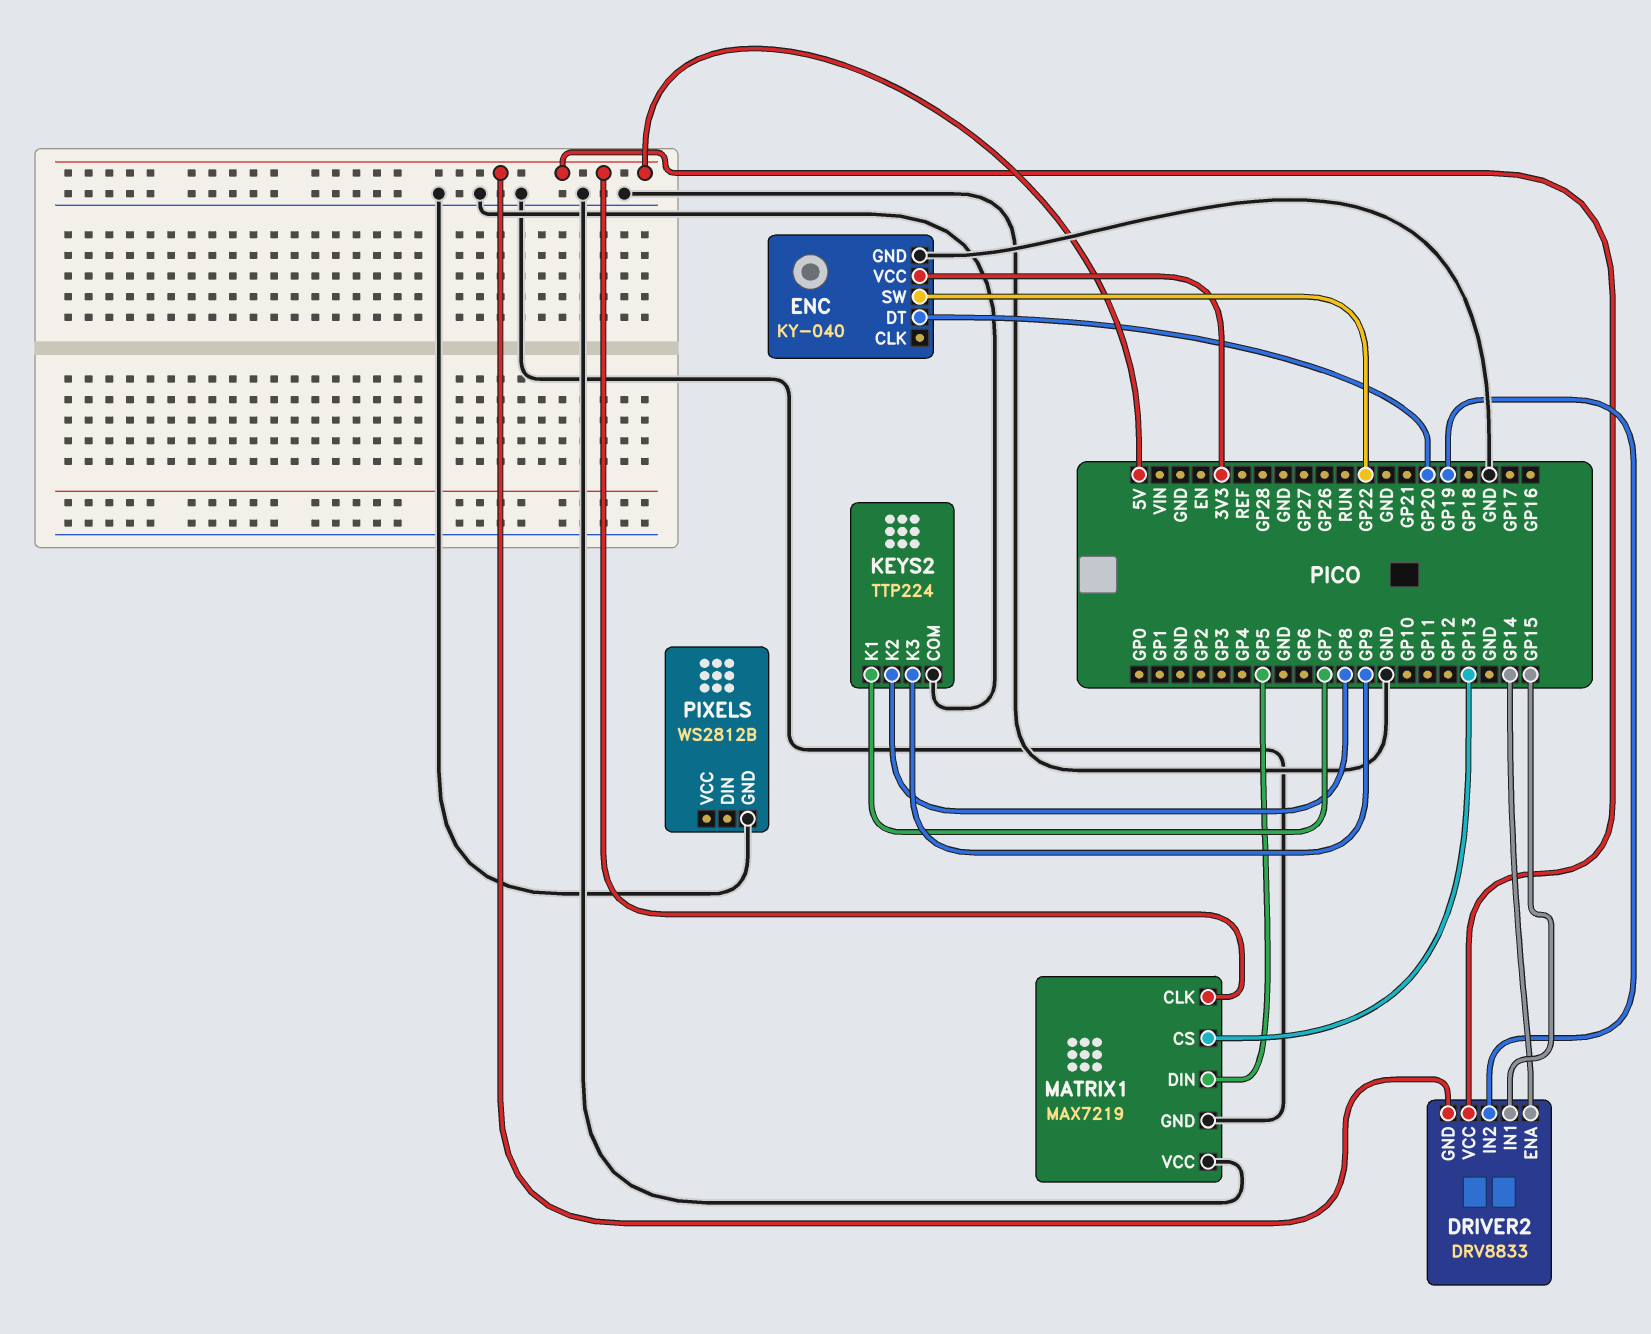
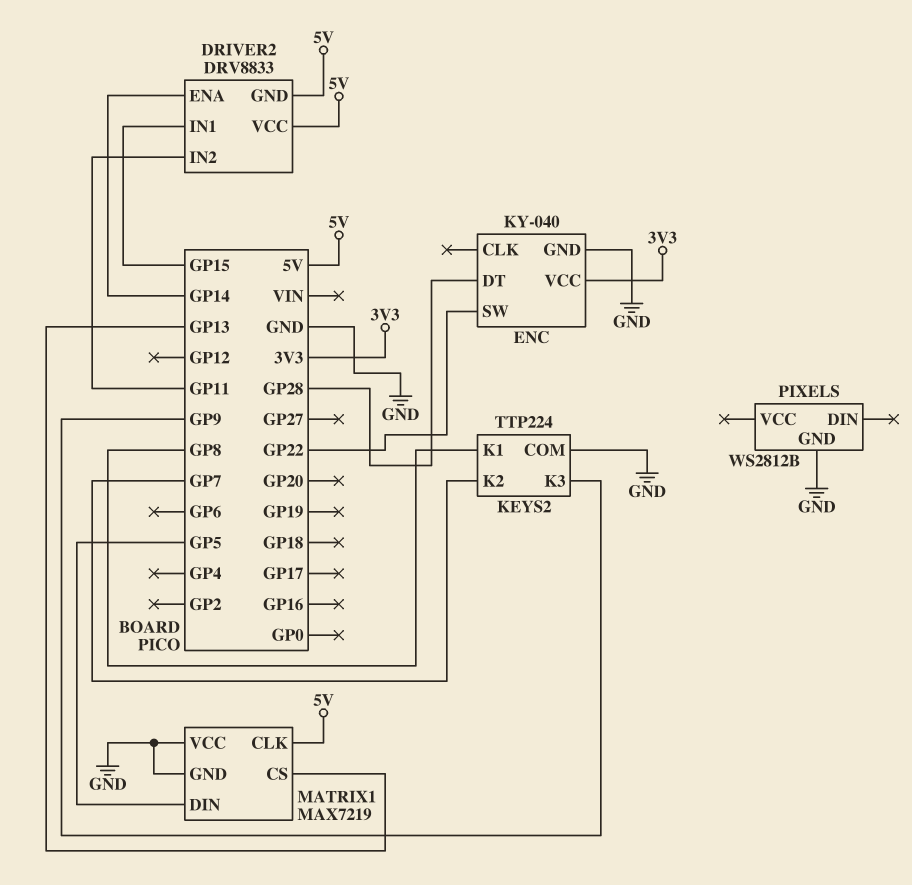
DRIVER2 pin IN2: GP19 -> GP11
ENC pin DT: GP20 -> GP28
KEYS2 pin K1: GP7 -> GP8
KEYS2 pin K2: GP8 -> GP7

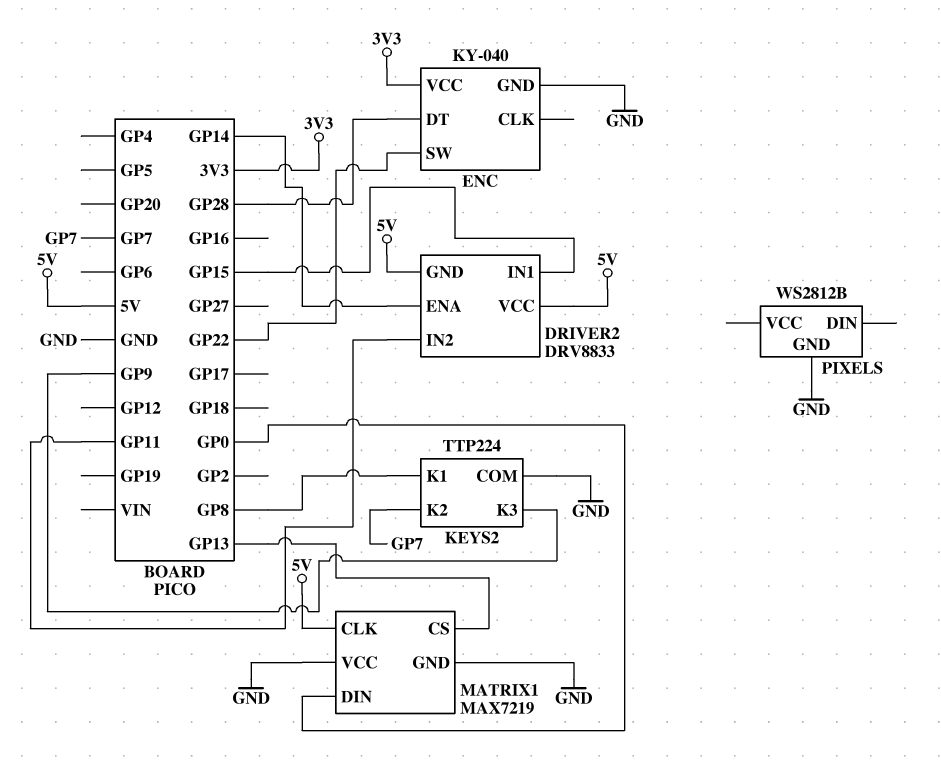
MATRIX1 pin DIN: GP5 -> GP0

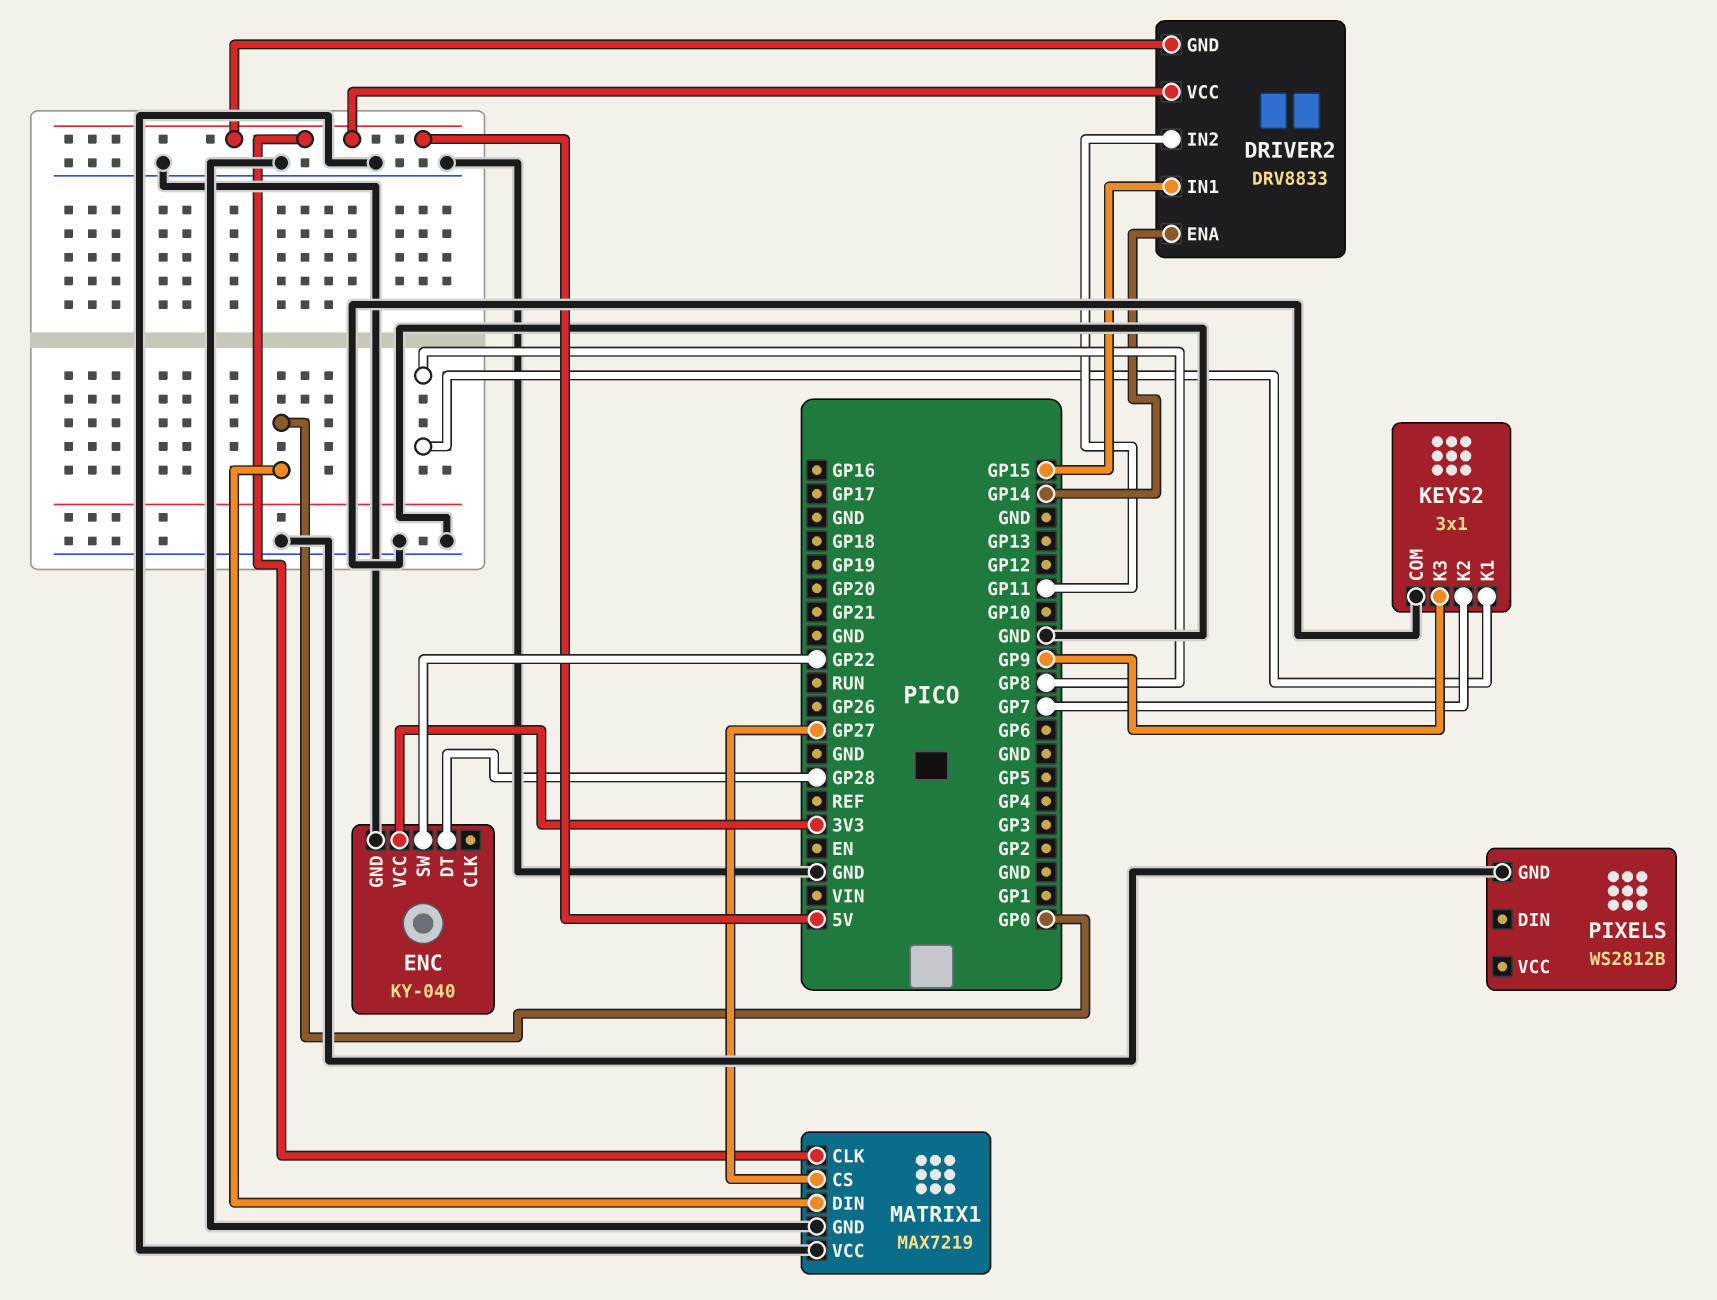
KEYS2: TTP224 -> 3x1
MATRIX1 pin CS: GP13 -> GP27

